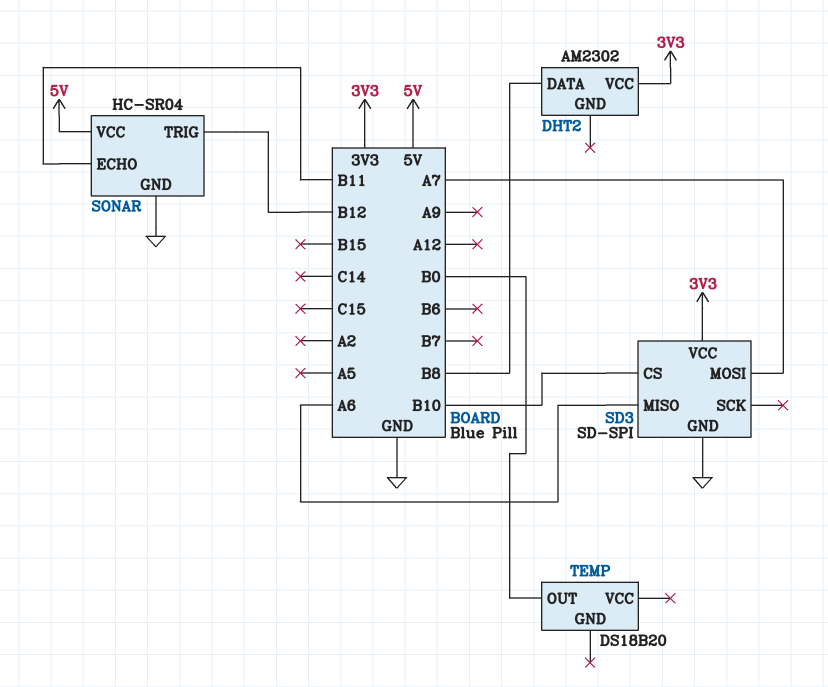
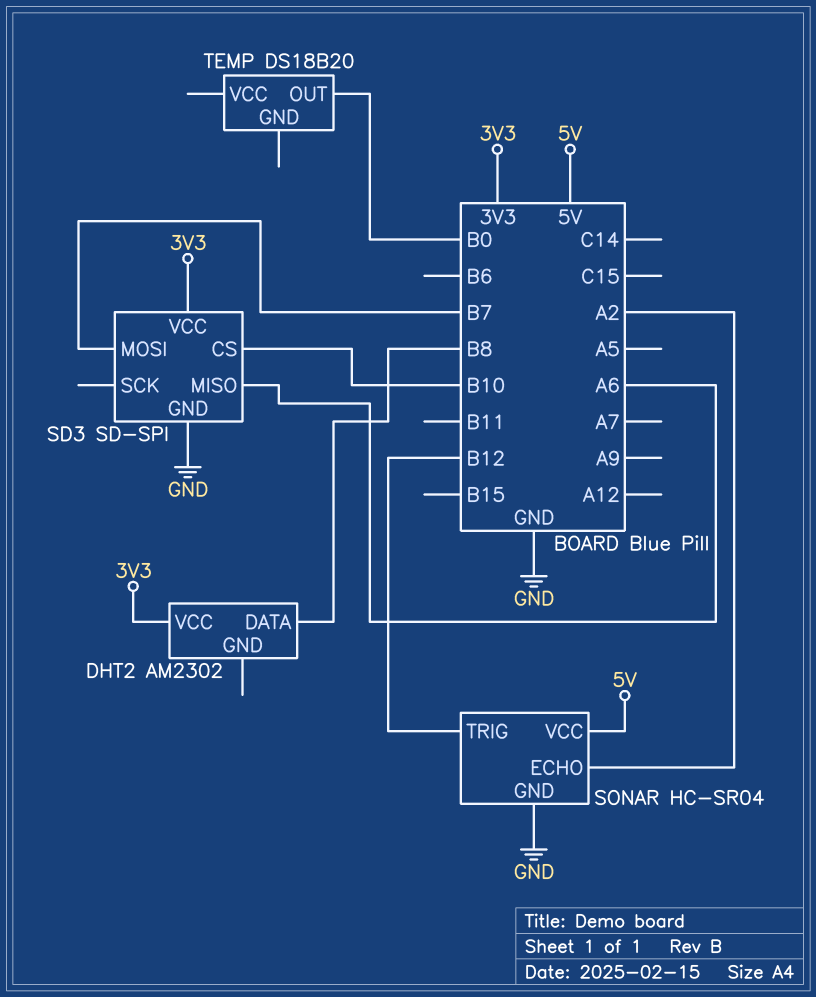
SD3 pin MOSI: A7 -> B7
SONAR pin ECHO: B11 -> A2

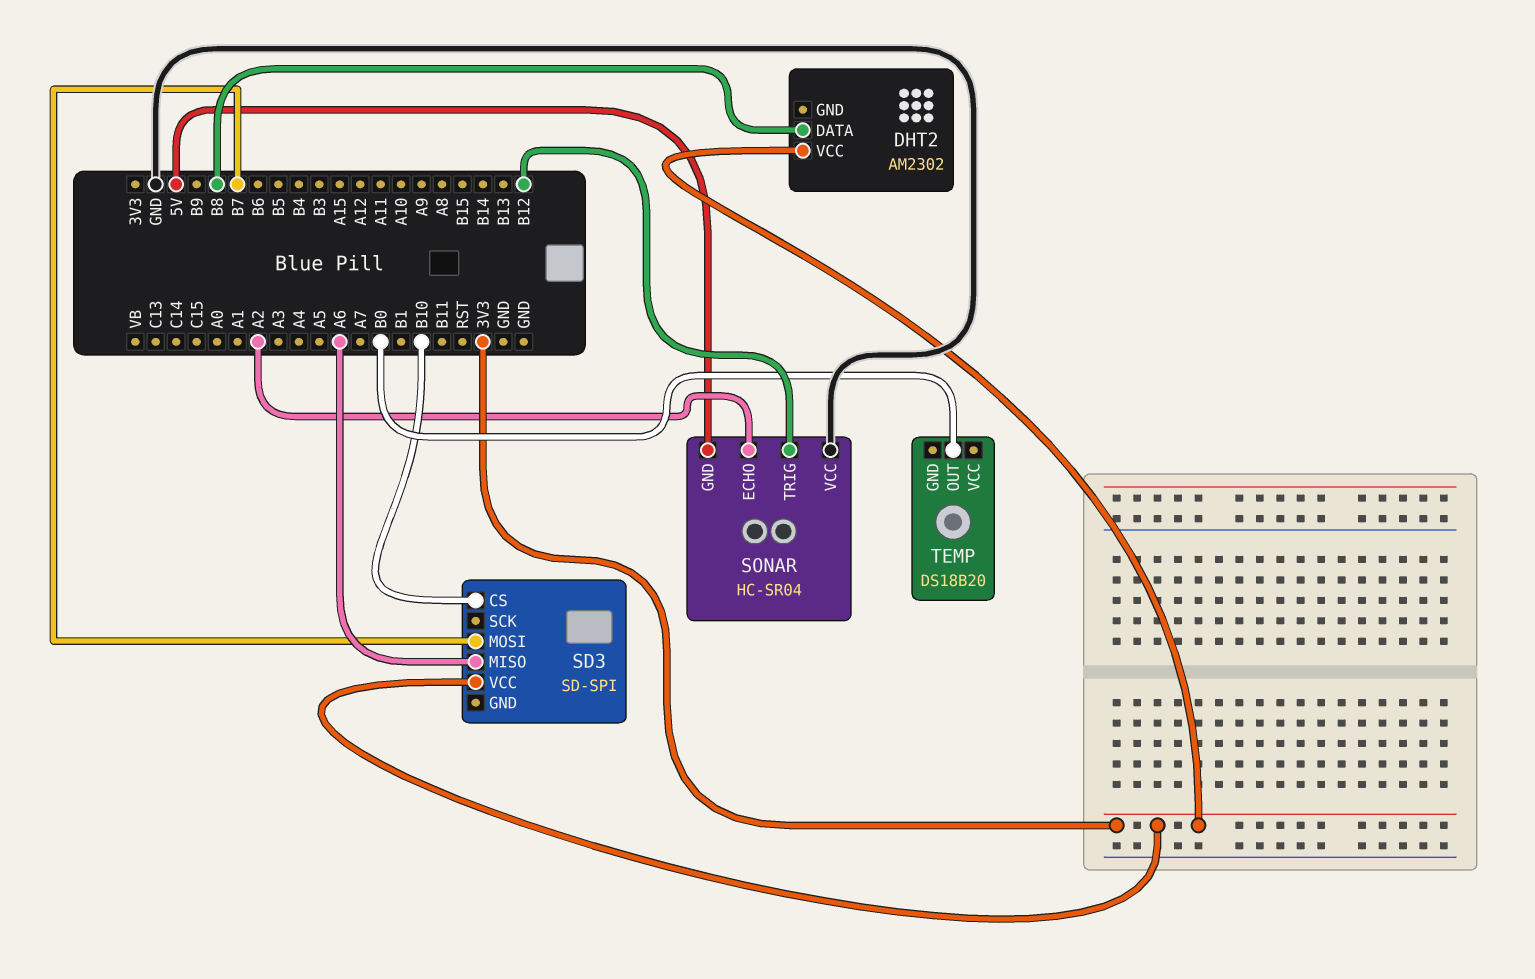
SD3 pin GND: GND -> none
SONAR pin GND: GND -> 5V
SONAR pin VCC: 5V -> GND

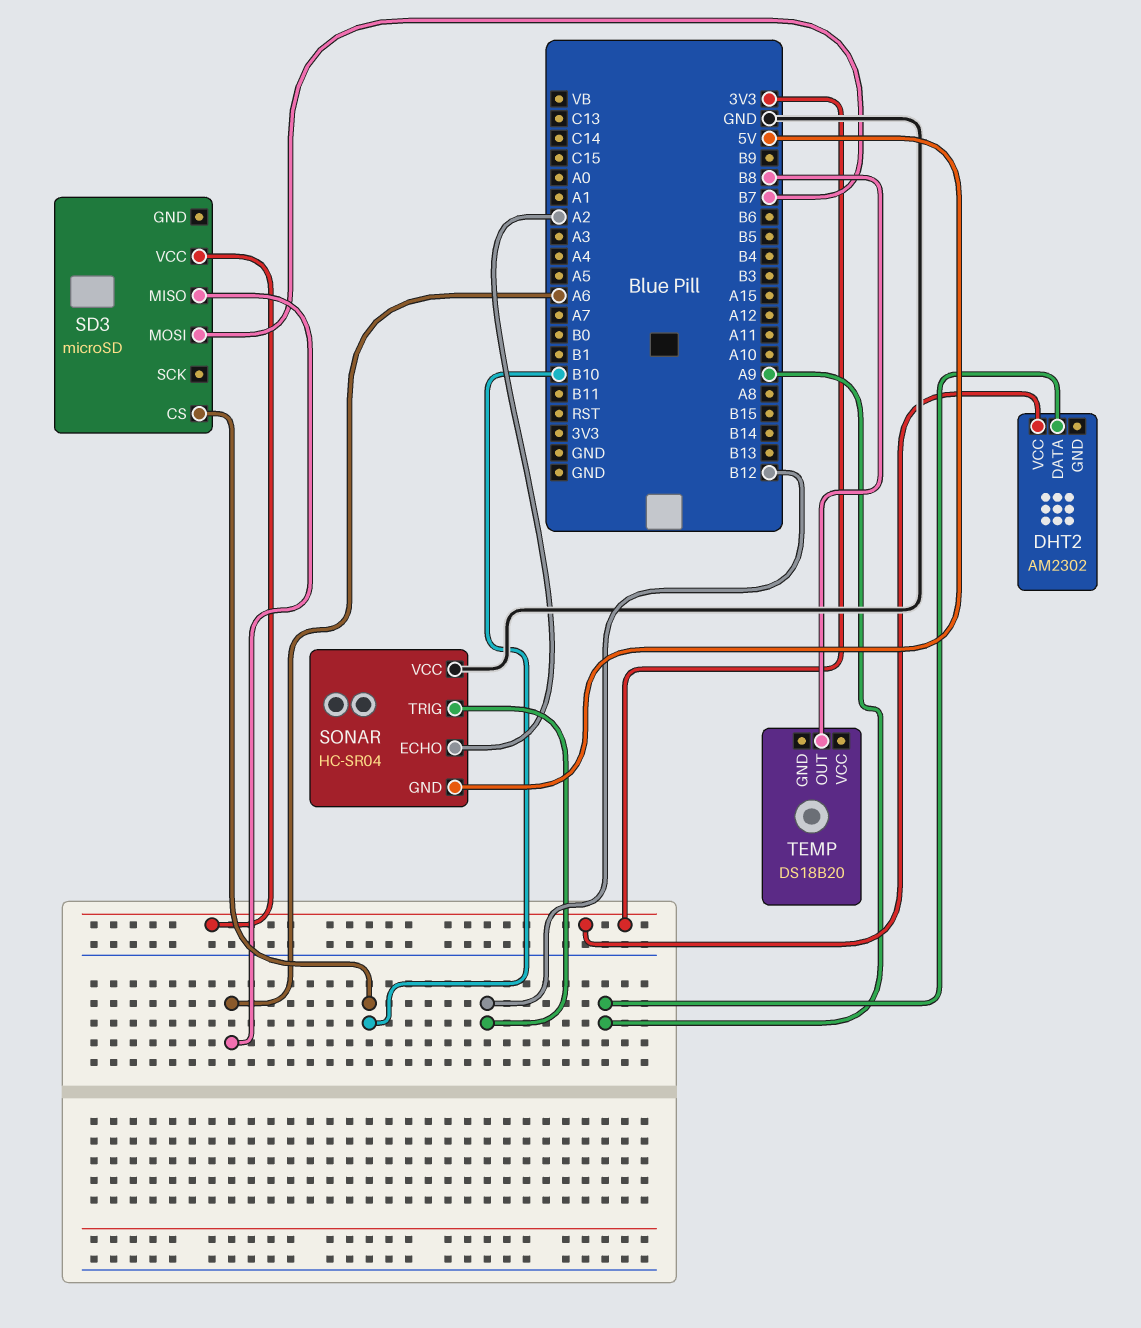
DHT2 pin DATA: B8 -> A9
SD3: SD-SPI -> microSD
TEMP pin OUT: B0 -> B8

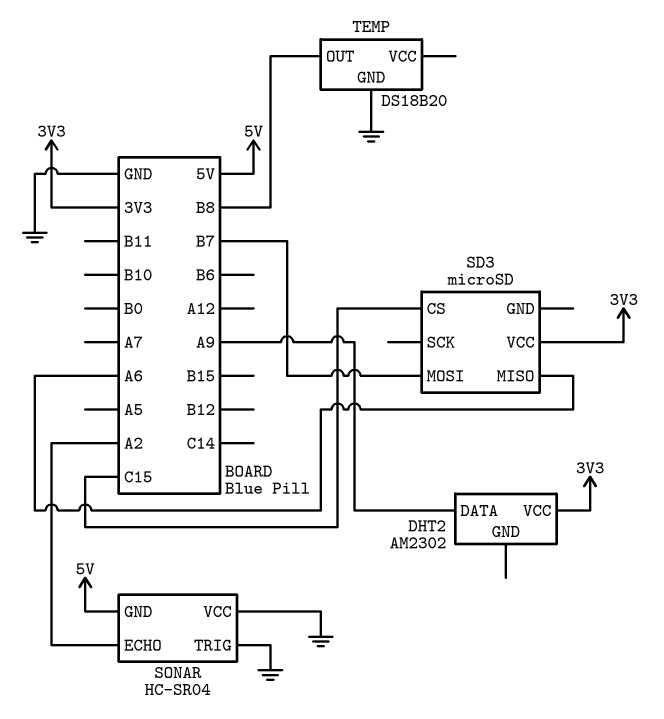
SD3 pin CS: B10 -> C15
SONAR pin TRIG: B12 -> GND
TEMP pin GND: none -> GND

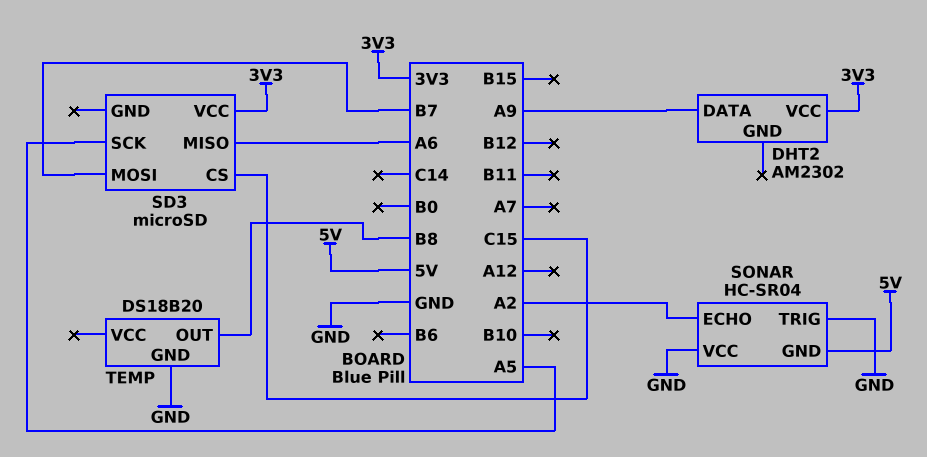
SD3 pin SCK: none -> A5

